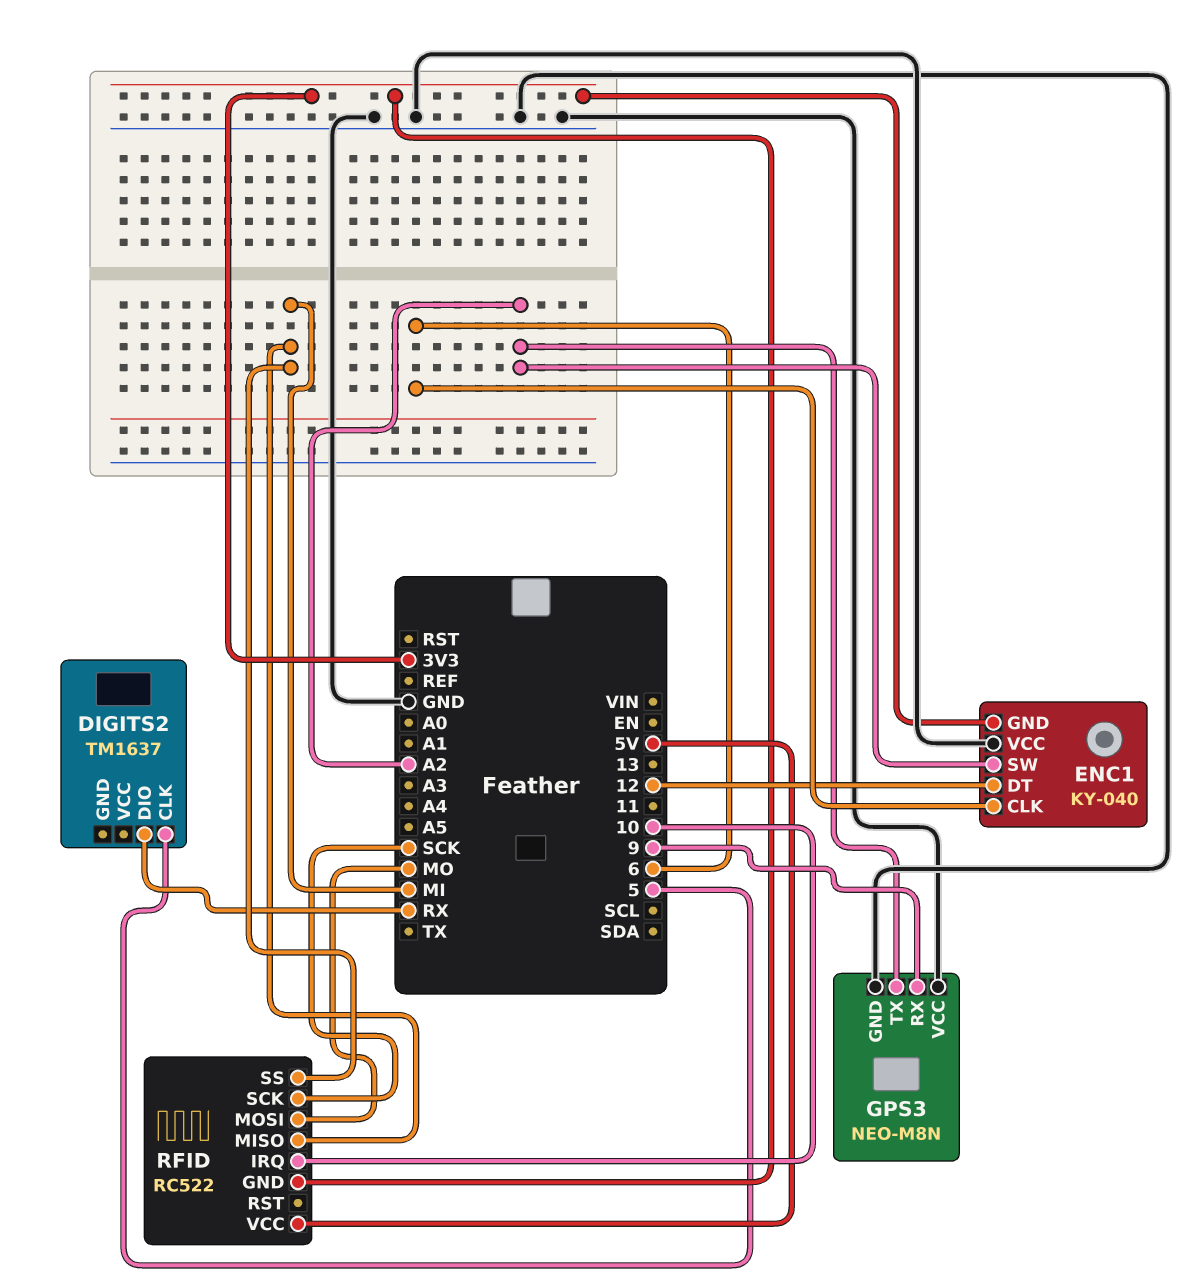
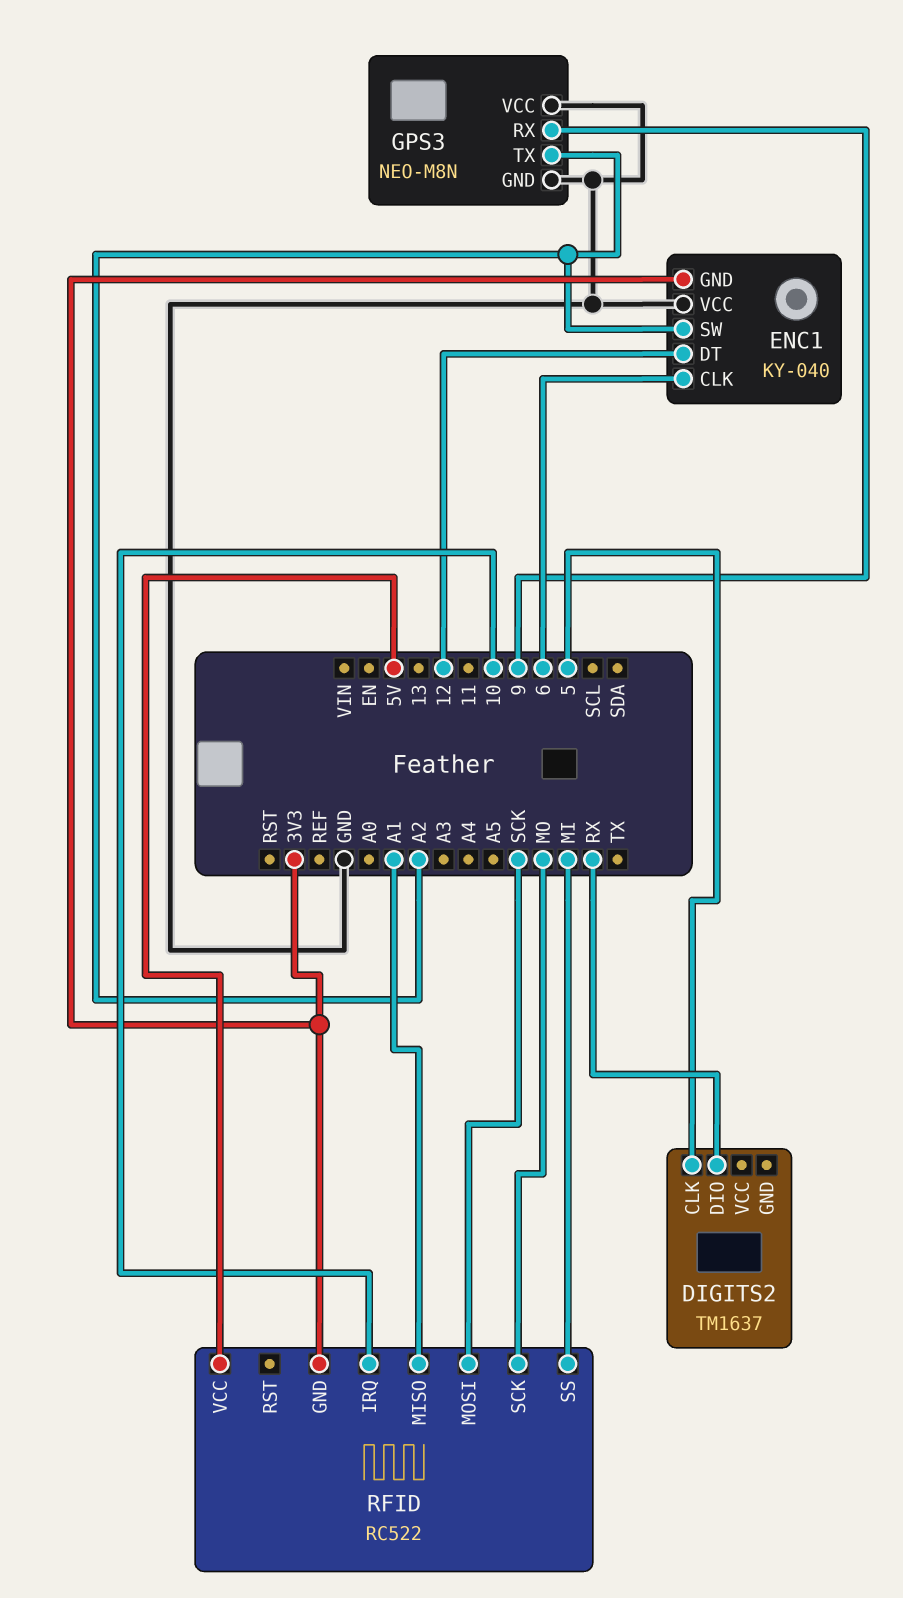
RFID pin MISO: MI -> A1
RFID pin MOSI: MO -> SCK
RFID pin SCK: SCK -> MO

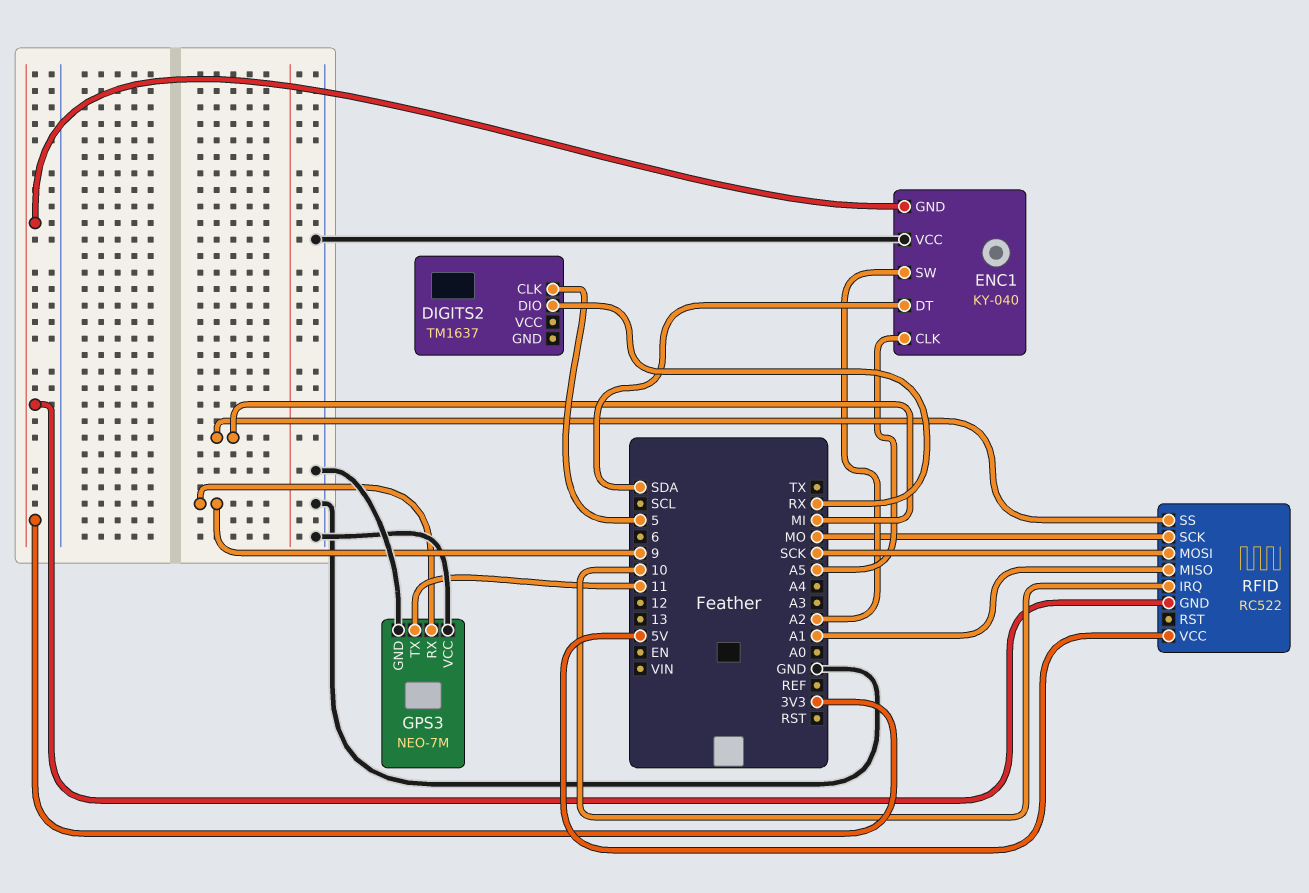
ENC1 pin CLK: 6 -> A5
ENC1 pin DT: 12 -> SDA
GPS3: NEO-M8N -> NEO-7M
GPS3 pin TX: A2 -> 11

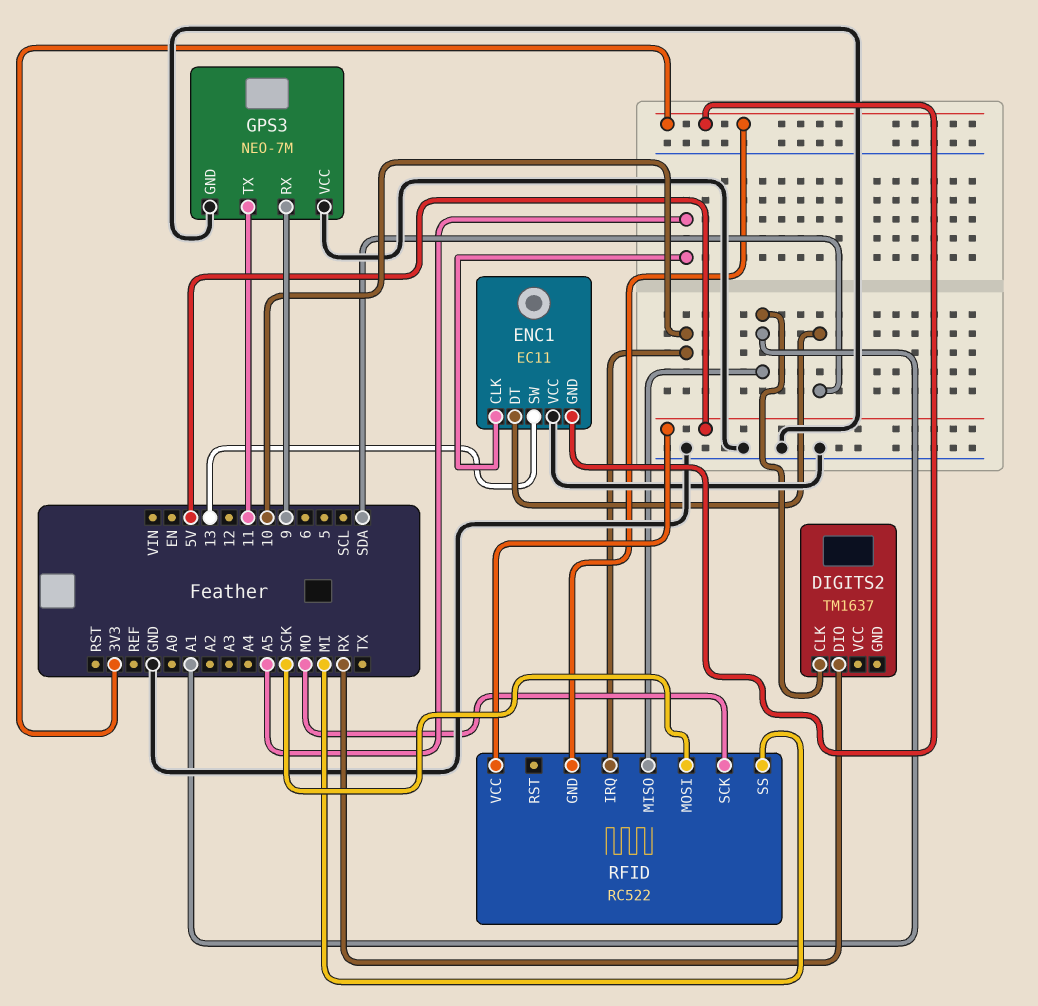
DIGITS2 pin CLK: 5 -> A1
ENC1: KY-040 -> EC11
ENC1 pin SW: A2 -> 13

